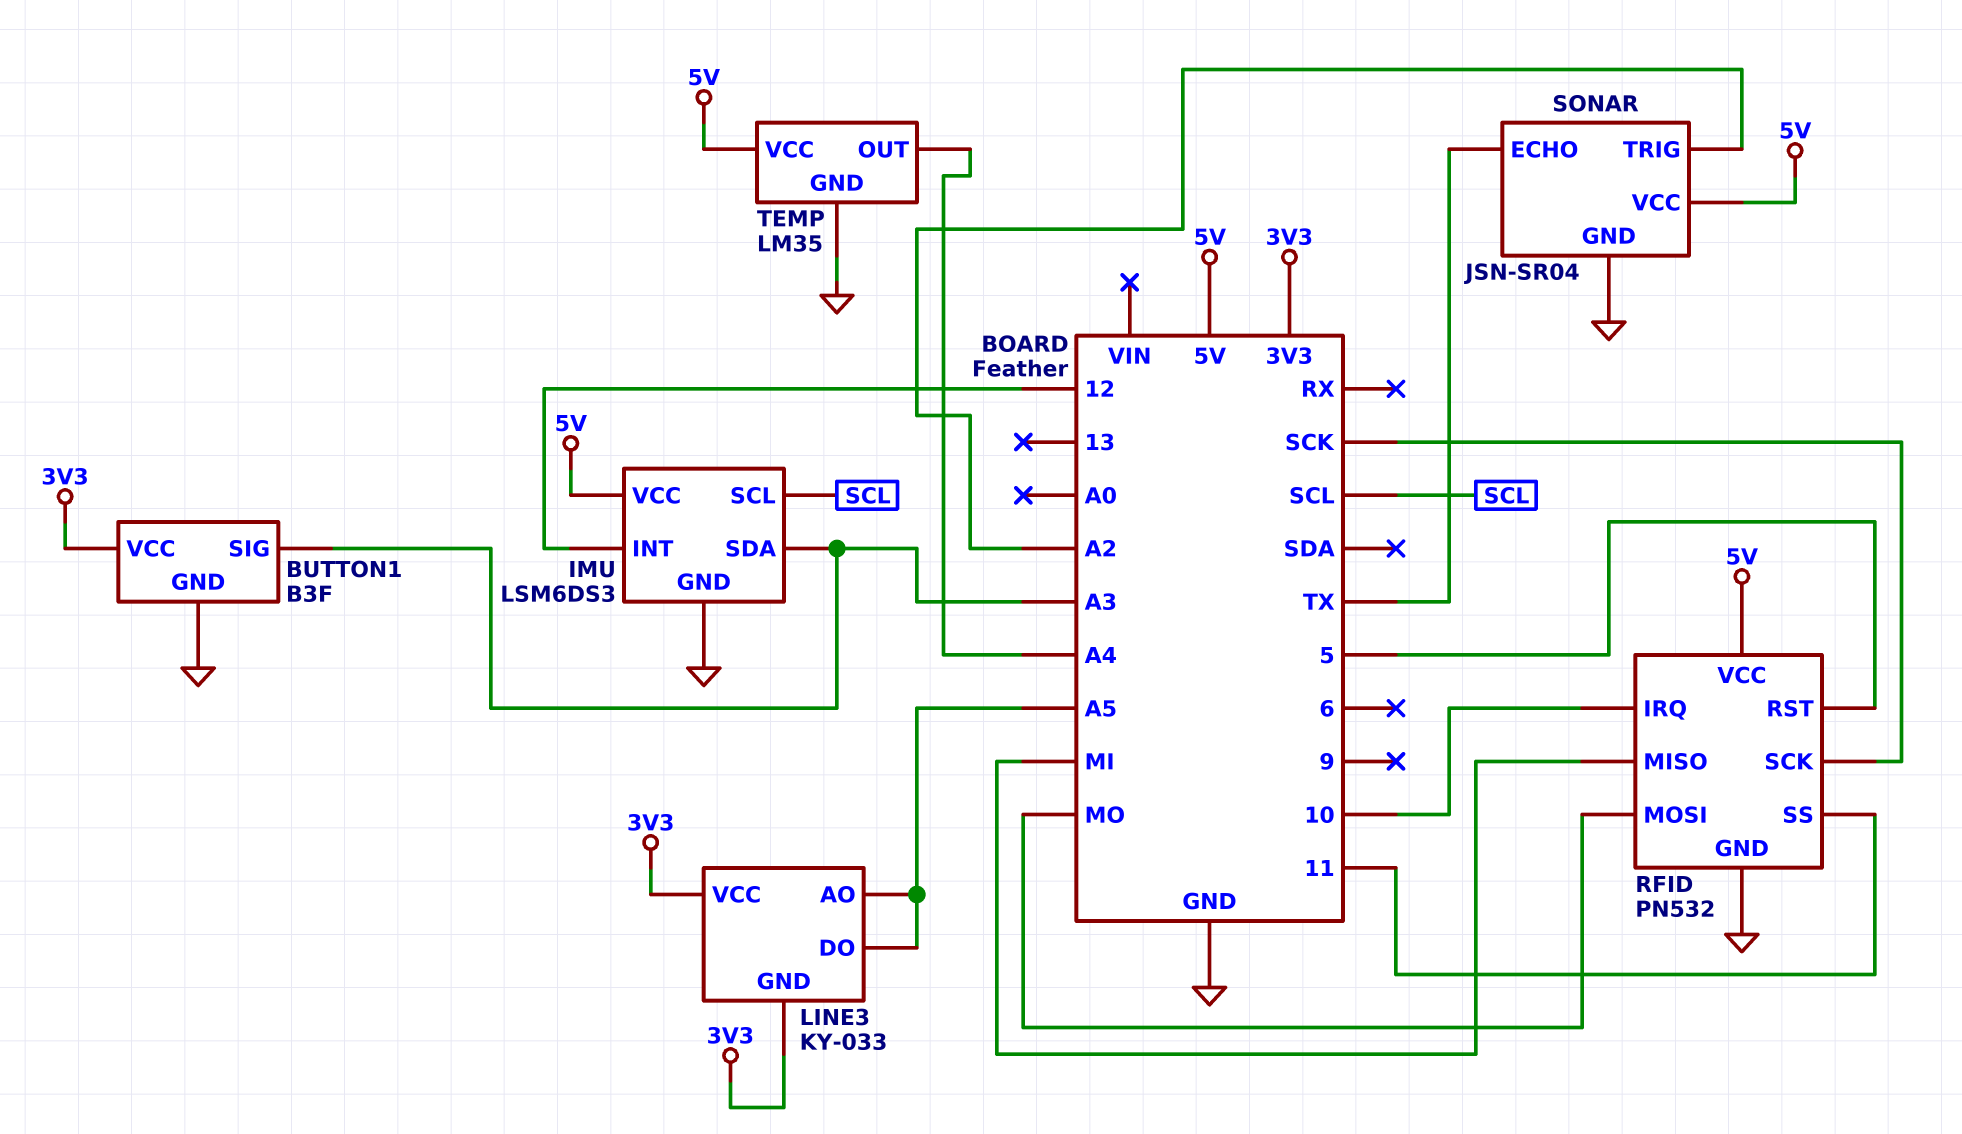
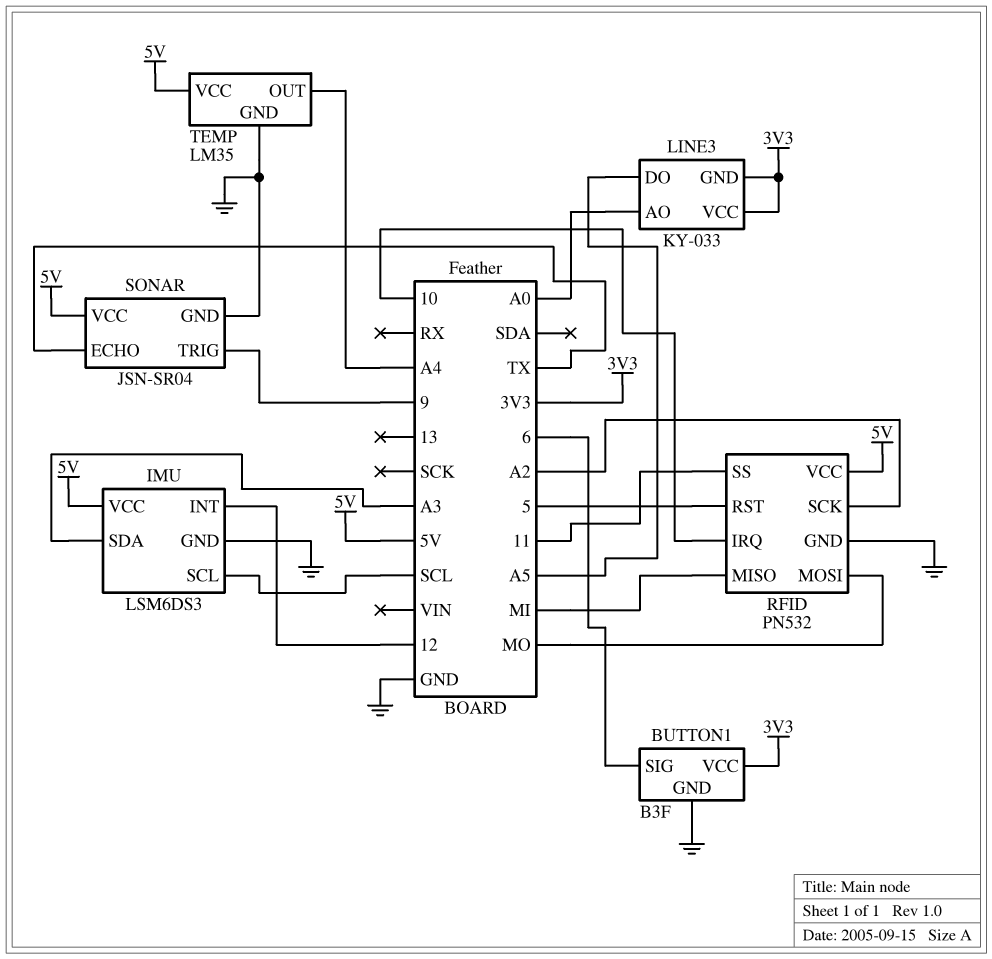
BUTTON1 pin SIG: A3 -> 6
LINE3 pin AO: A5 -> A0
RFID pin SCK: SCK -> A2
SONAR pin TRIG: A2 -> 9

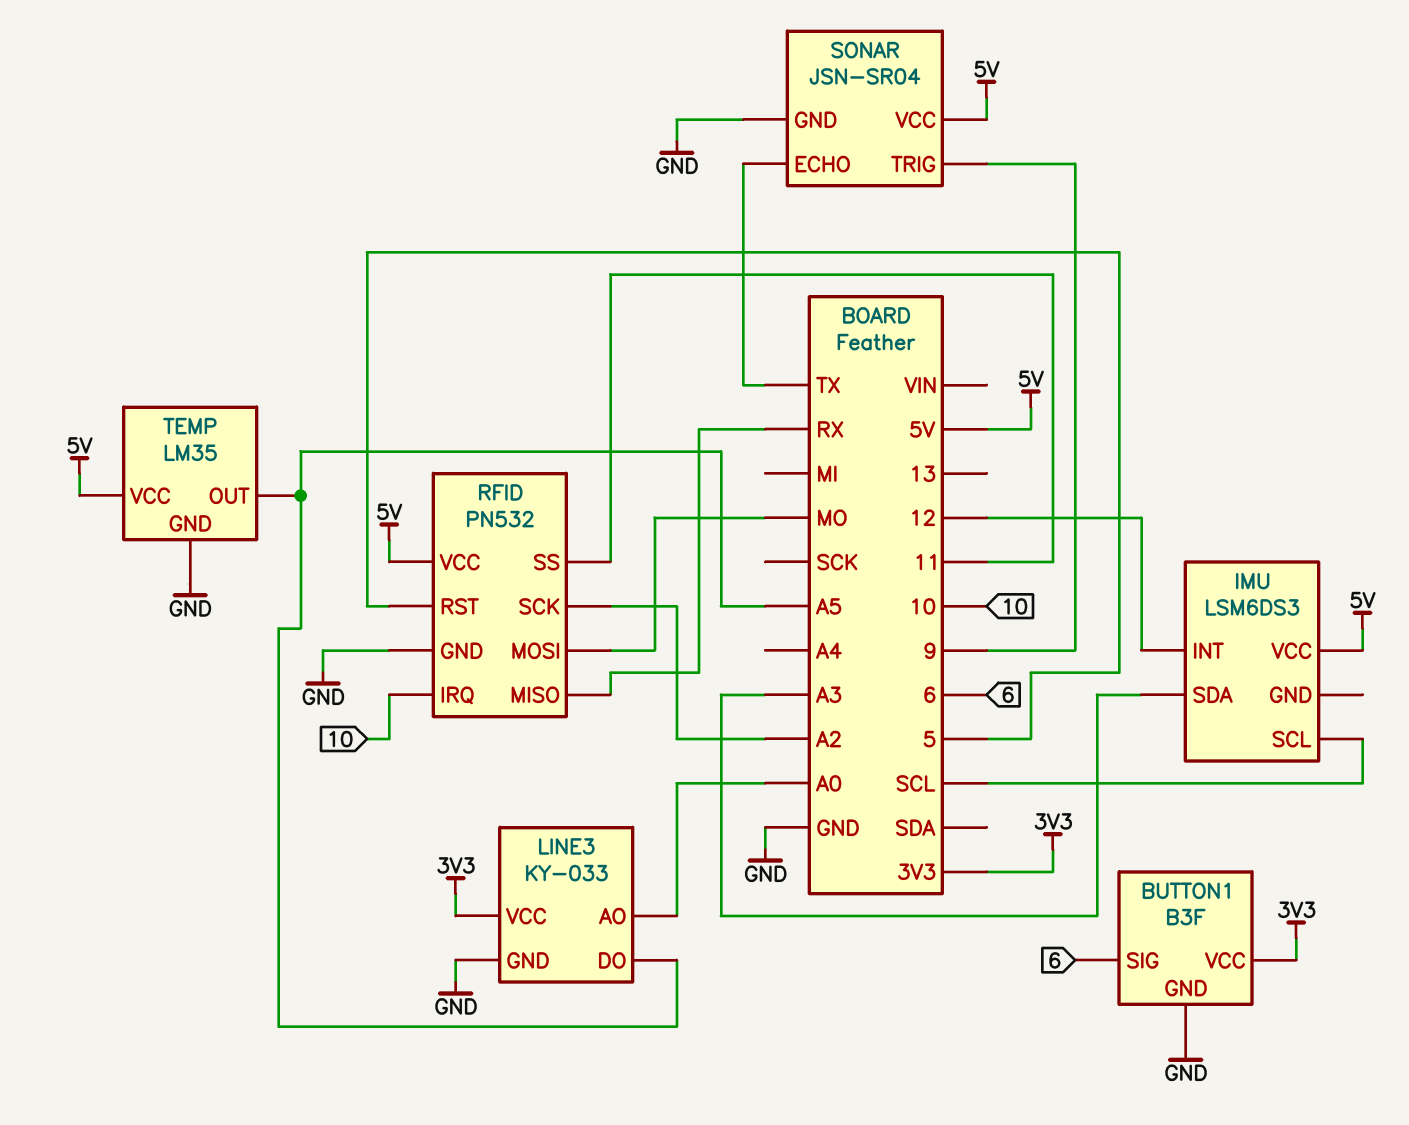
IMU pin GND: GND -> none
LINE3 pin GND: 3V3 -> GND
RFID pin MISO: MI -> RX
TEMP pin OUT: A4 -> A5

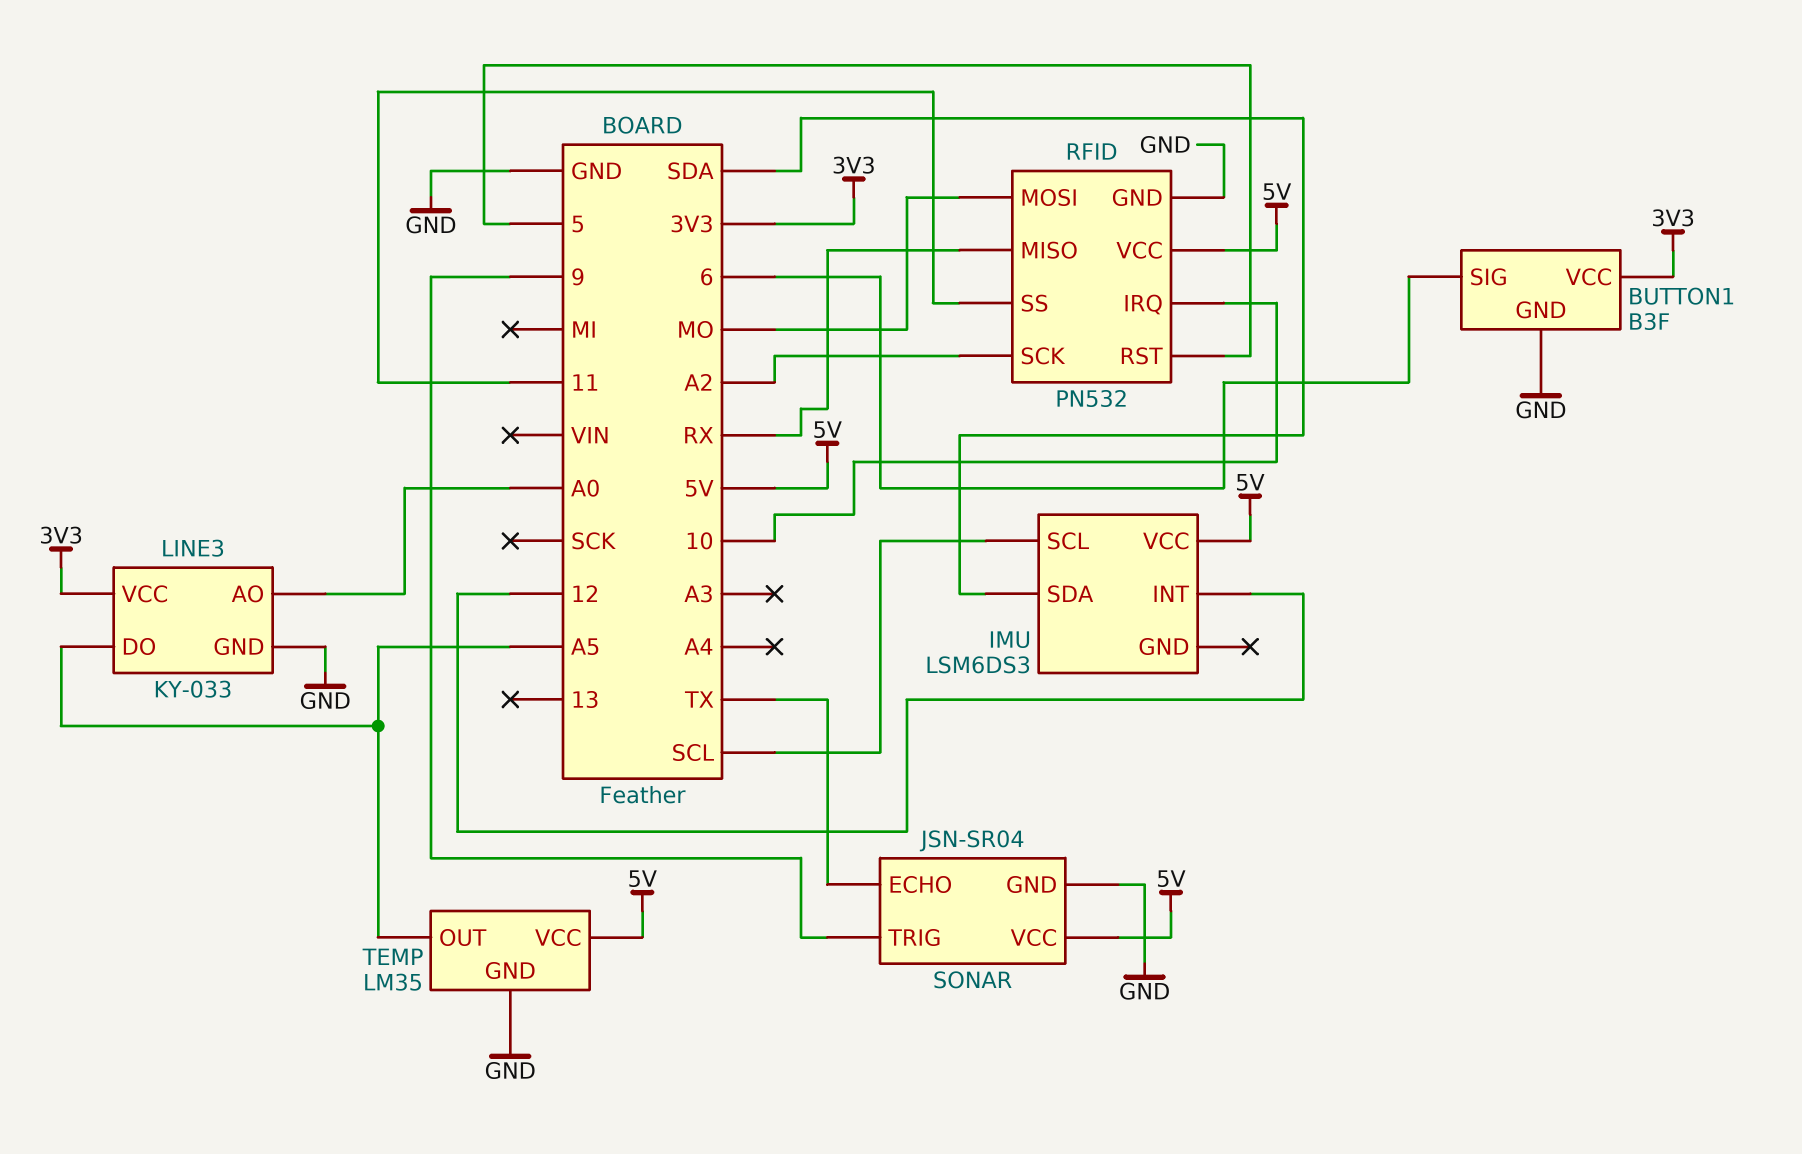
IMU pin SDA: A3 -> SDA

